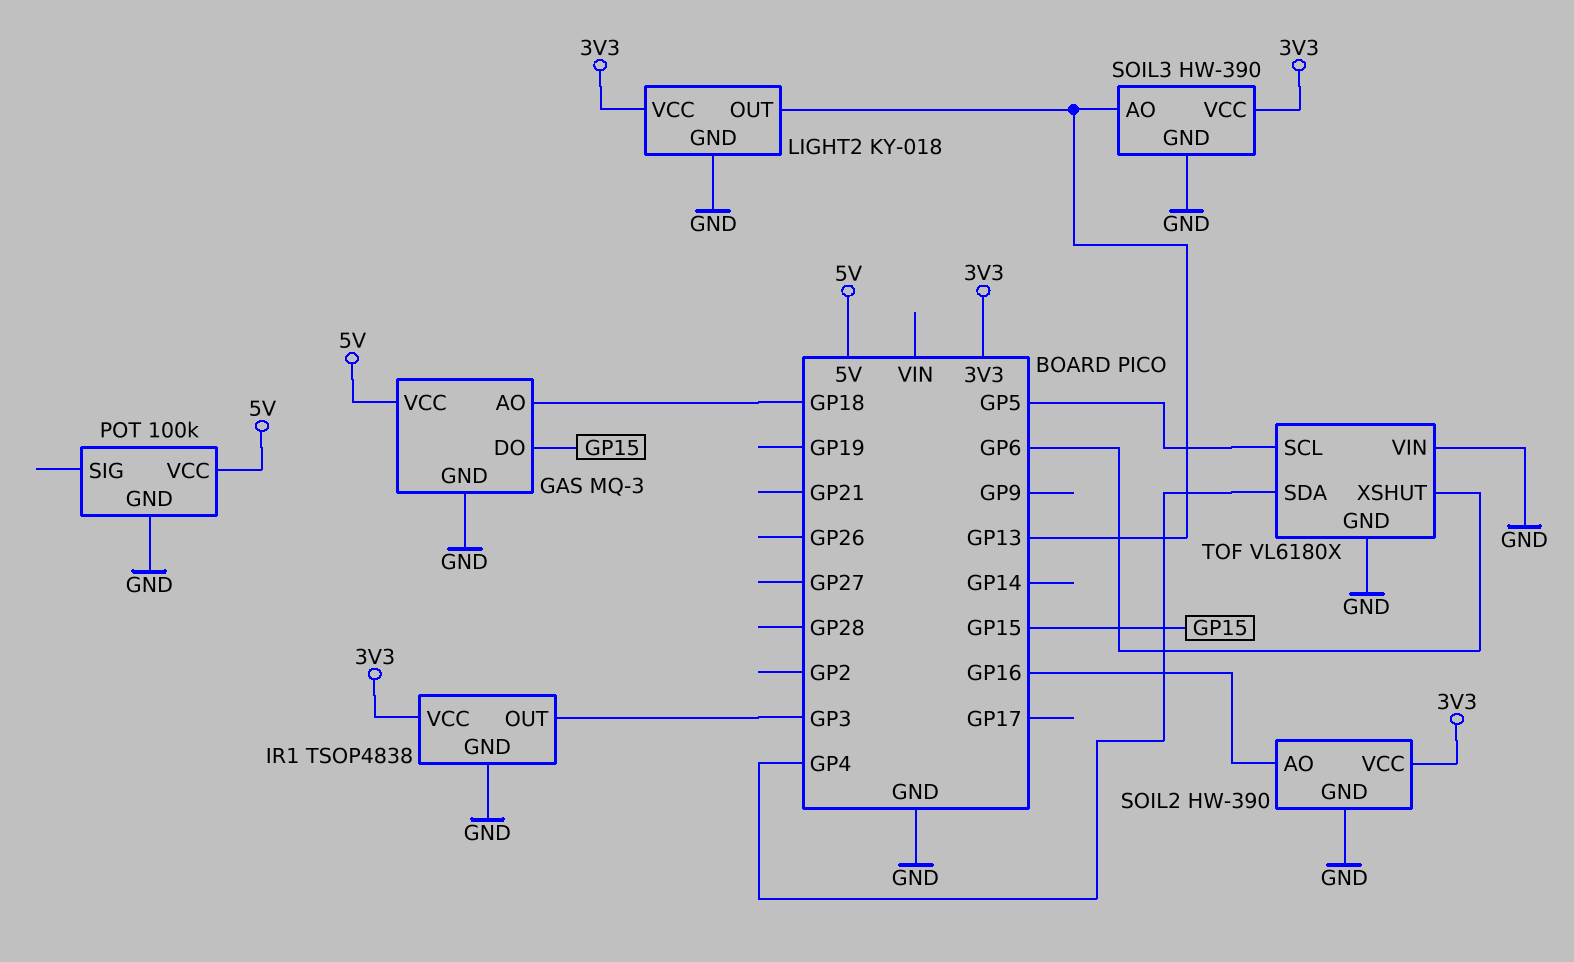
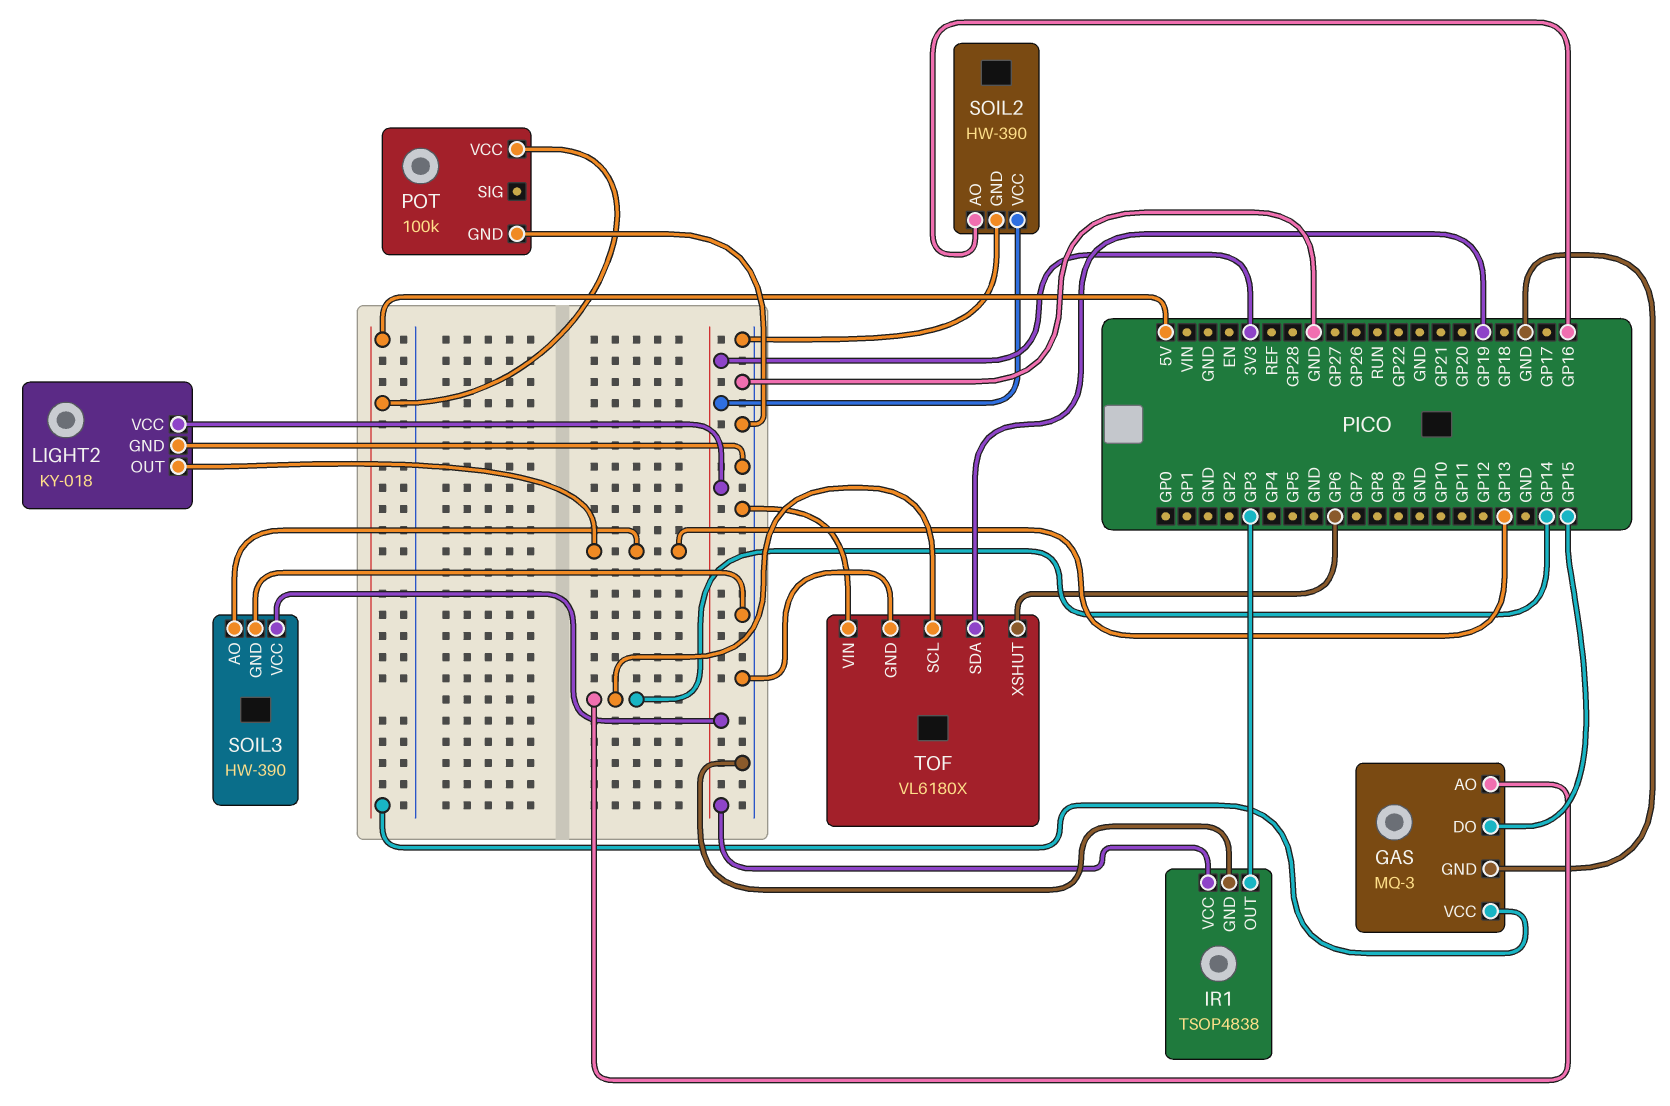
GAS pin AO: GP18 -> GP14
TOF pin SCL: GP5 -> GP14
TOF pin SDA: GP4 -> GP19

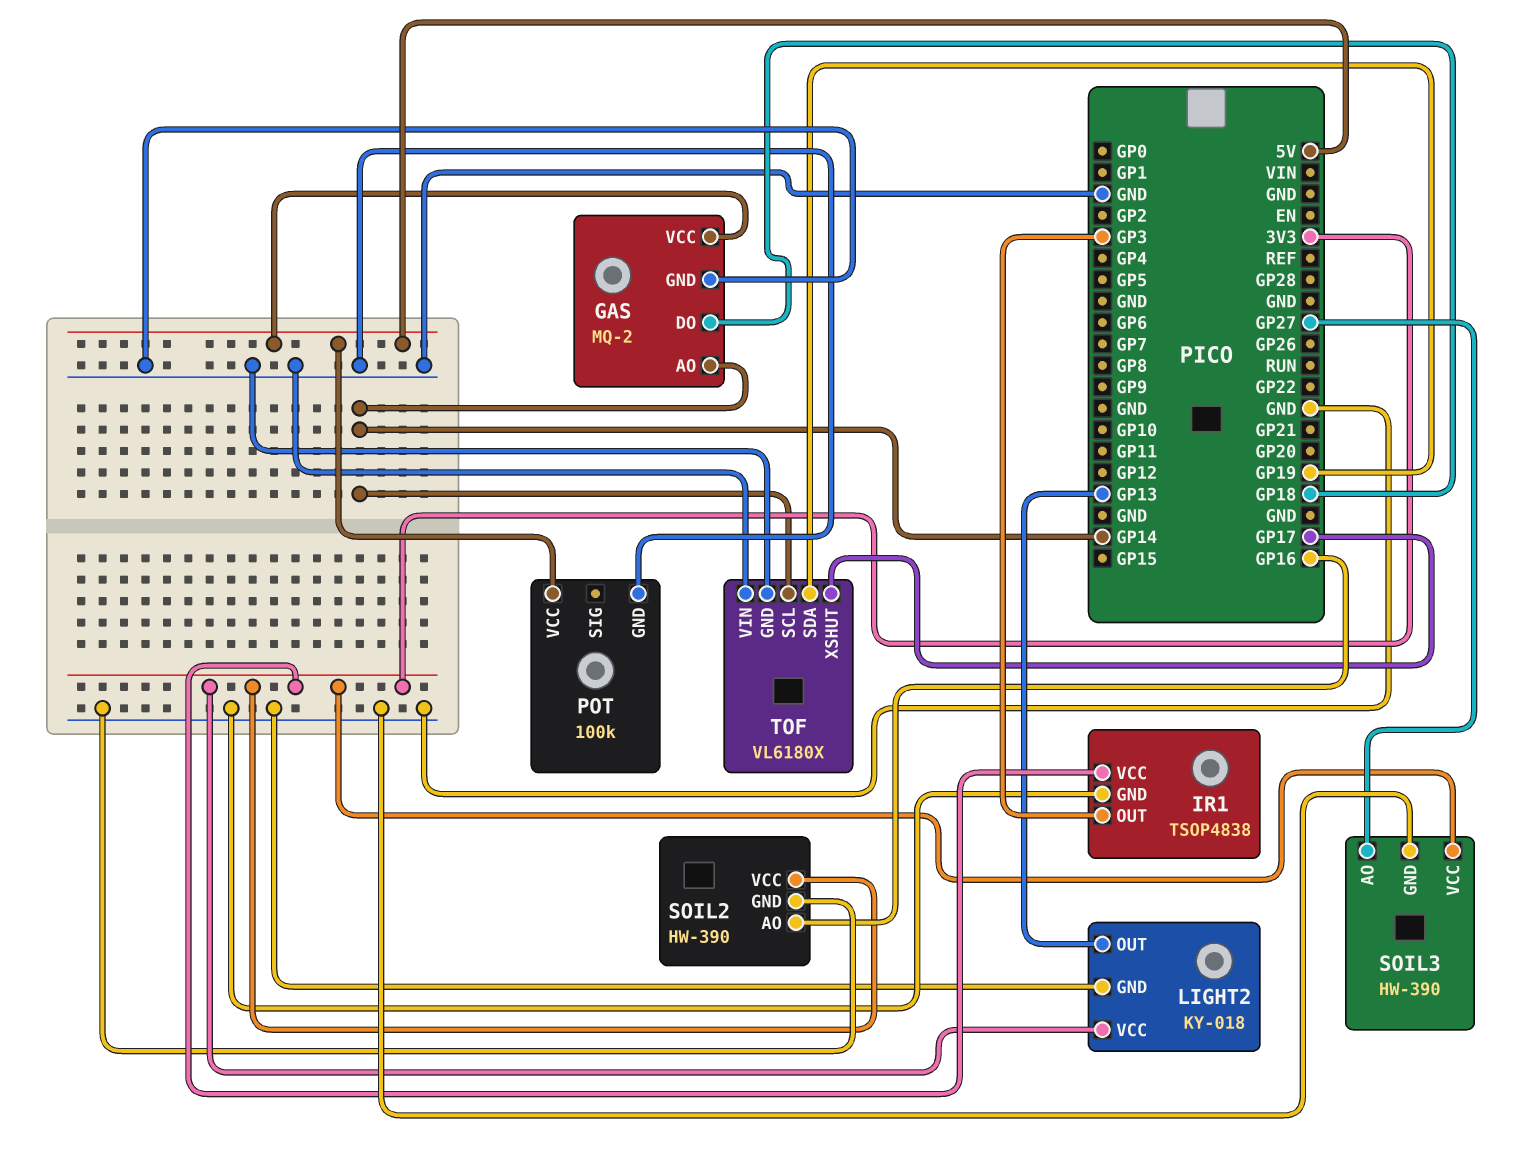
GAS: MQ-3 -> MQ-2
GAS pin DO: GP15 -> GP18
SOIL3 pin AO: GP13 -> GP27
TOF pin XSHUT: GP6 -> GP17

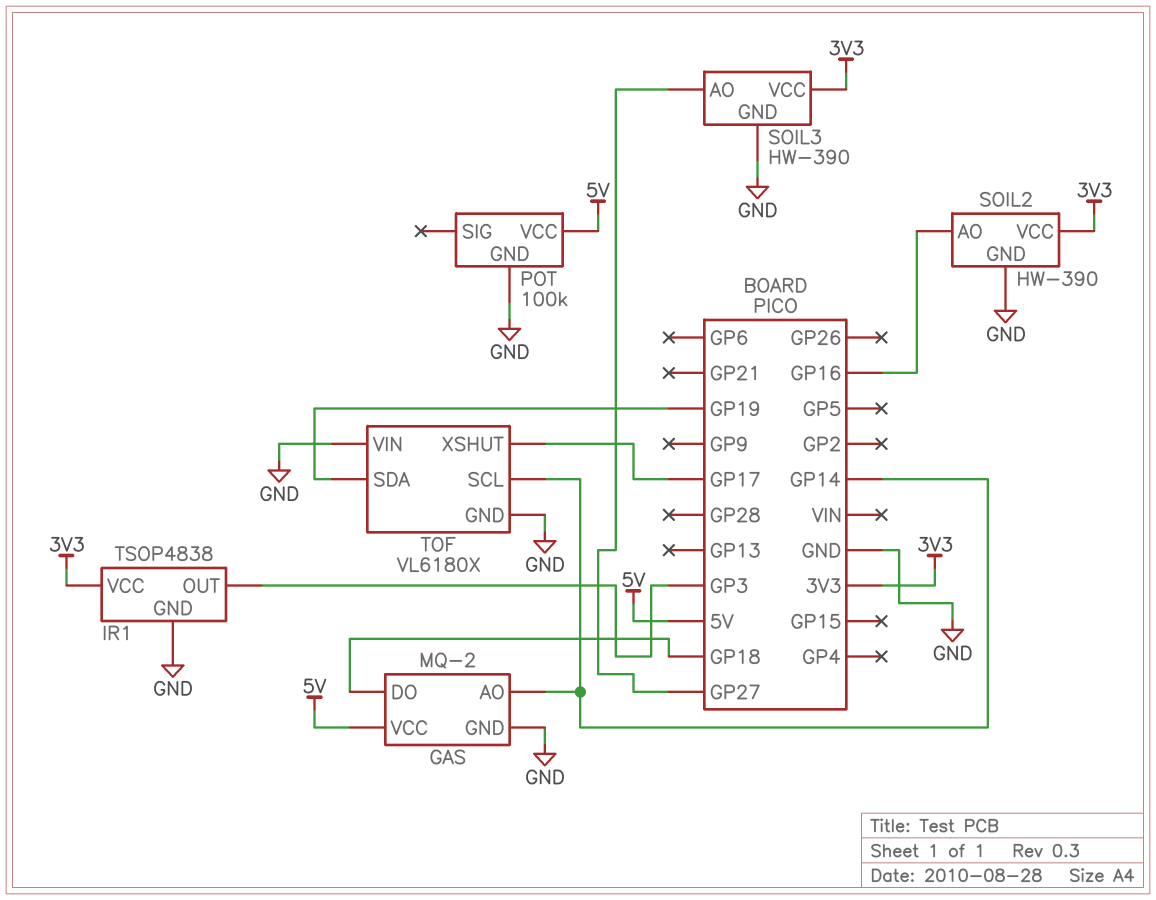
LIGHT2: KY-018 -> none
LIGHT2 pin GND: GND -> none
LIGHT2 pin OUT: GP13 -> none
LIGHT2 pin VCC: 3V3 -> none

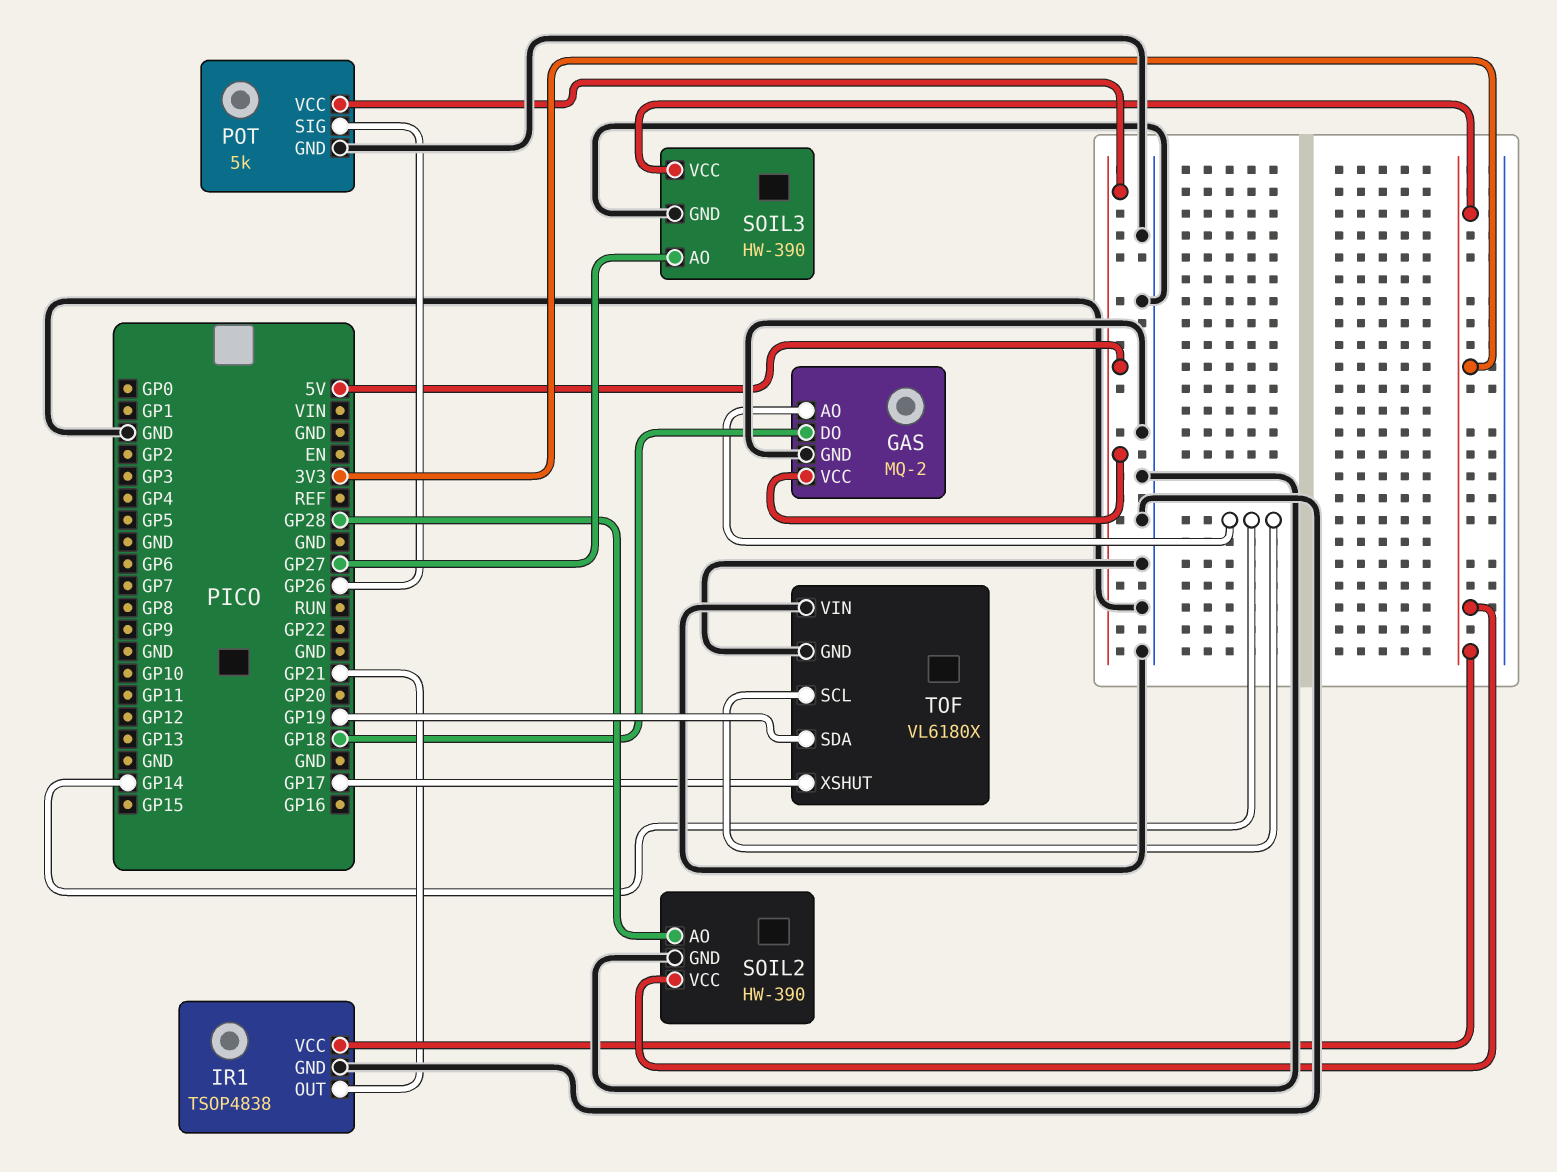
IR1 pin OUT: GP3 -> GP21
POT: 100k -> 5k
POT pin SIG: none -> GP26
SOIL2 pin AO: GP16 -> GP28

